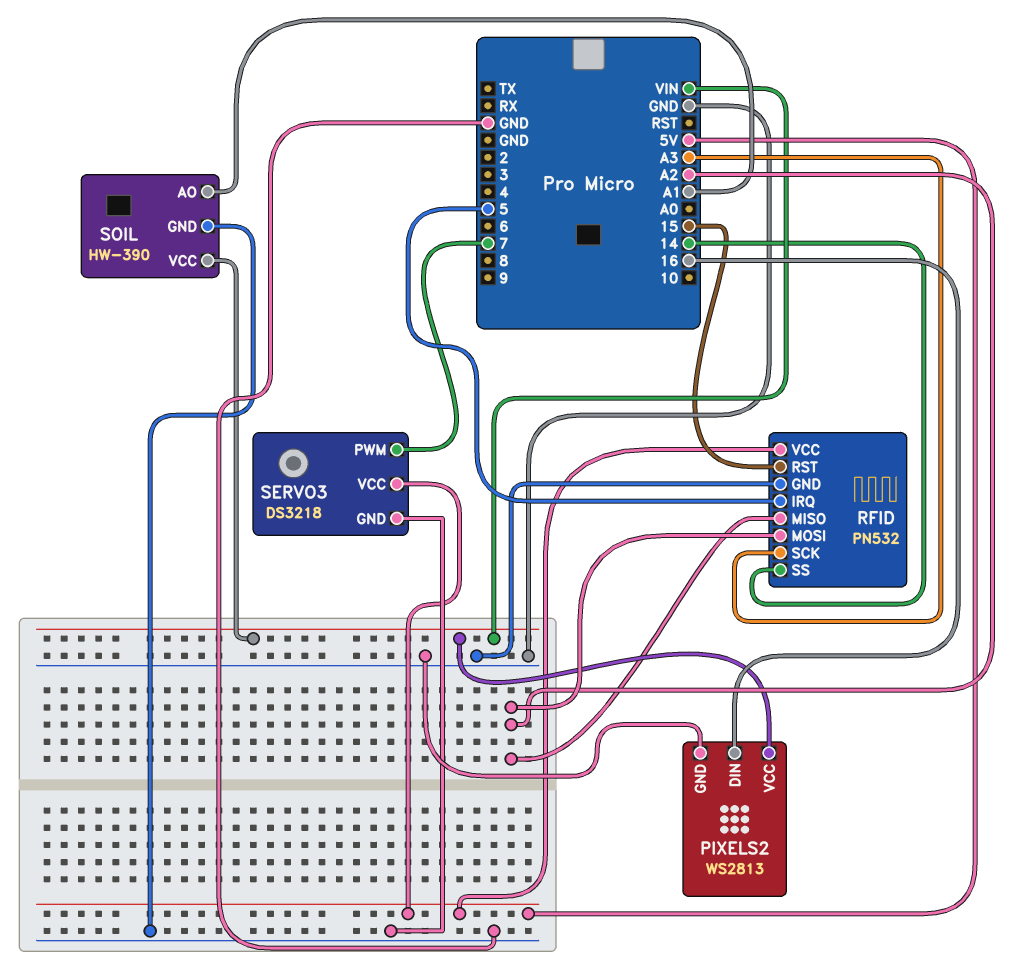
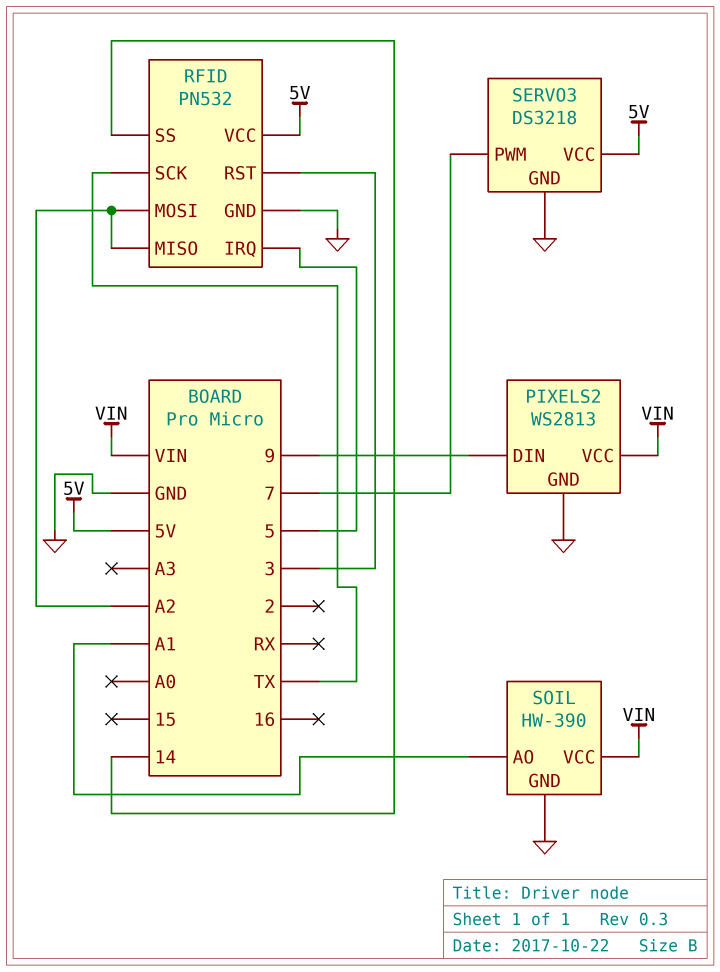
PIXELS2 pin DIN: 16 -> 9
RFID pin RST: 15 -> 3
RFID pin SCK: A3 -> TX

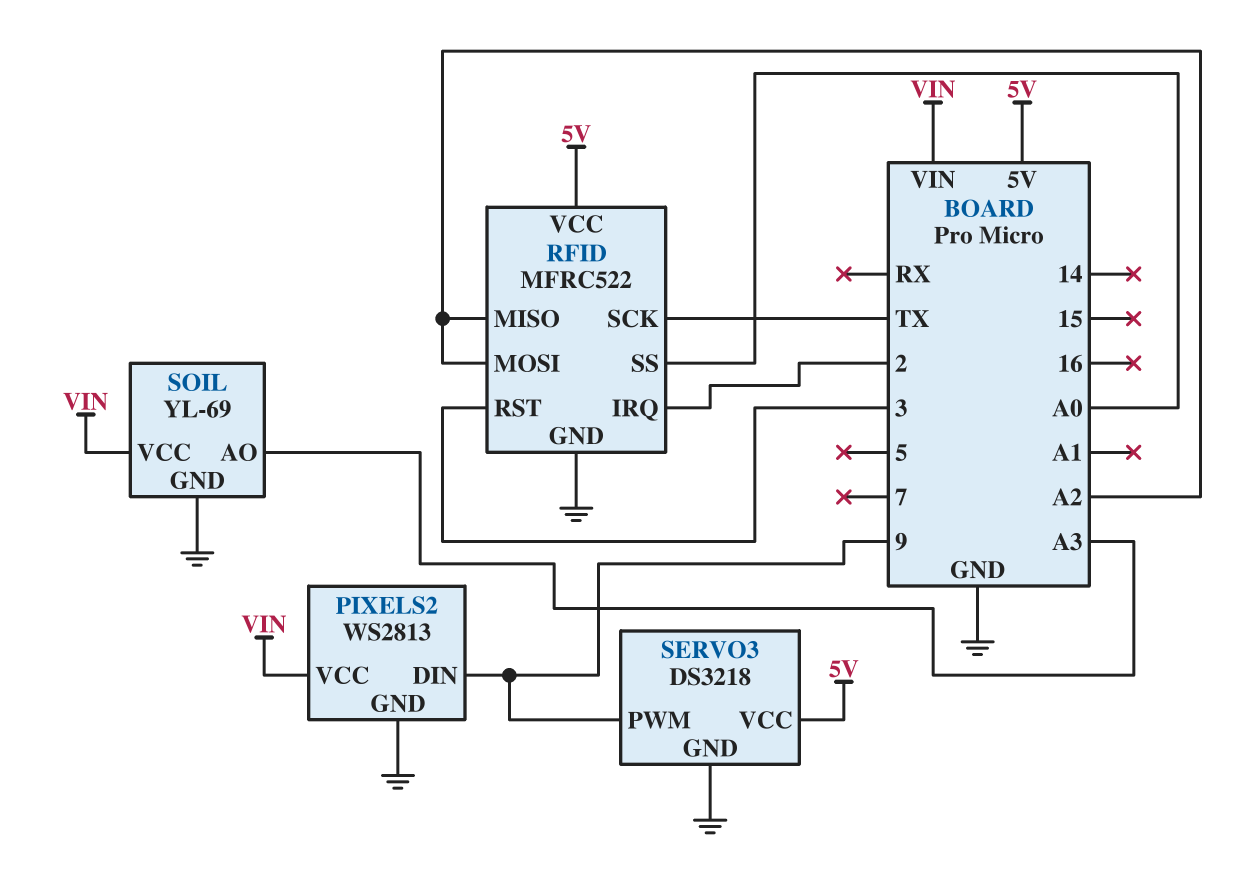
RFID: PN532 -> MFRC522
RFID pin IRQ: 5 -> 2
RFID pin SS: 14 -> A0
SERVO3 pin PWM: 7 -> 9
SOIL: HW-390 -> YL-69
SOIL pin AO: A1 -> A3

